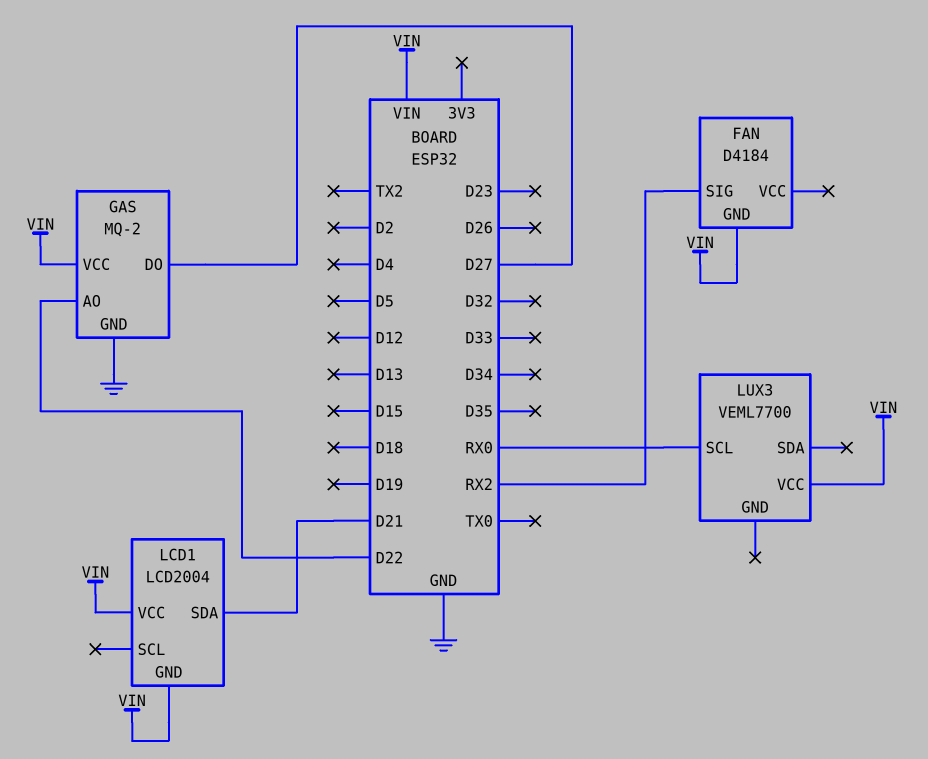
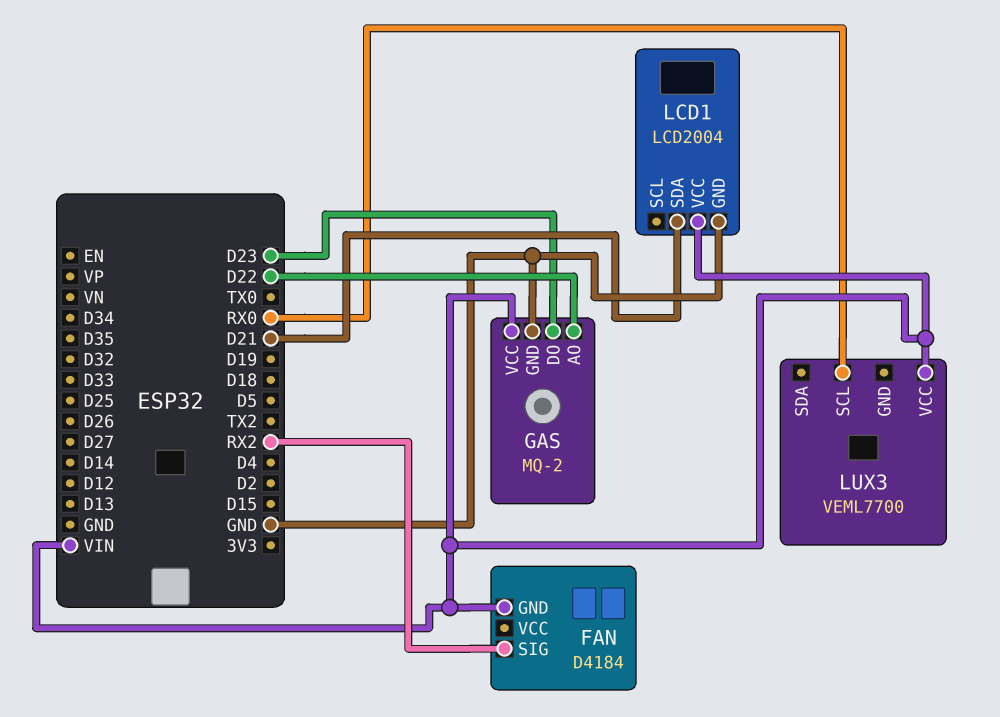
GAS pin DO: D27 -> D23
LCD1 pin GND: VIN -> GND

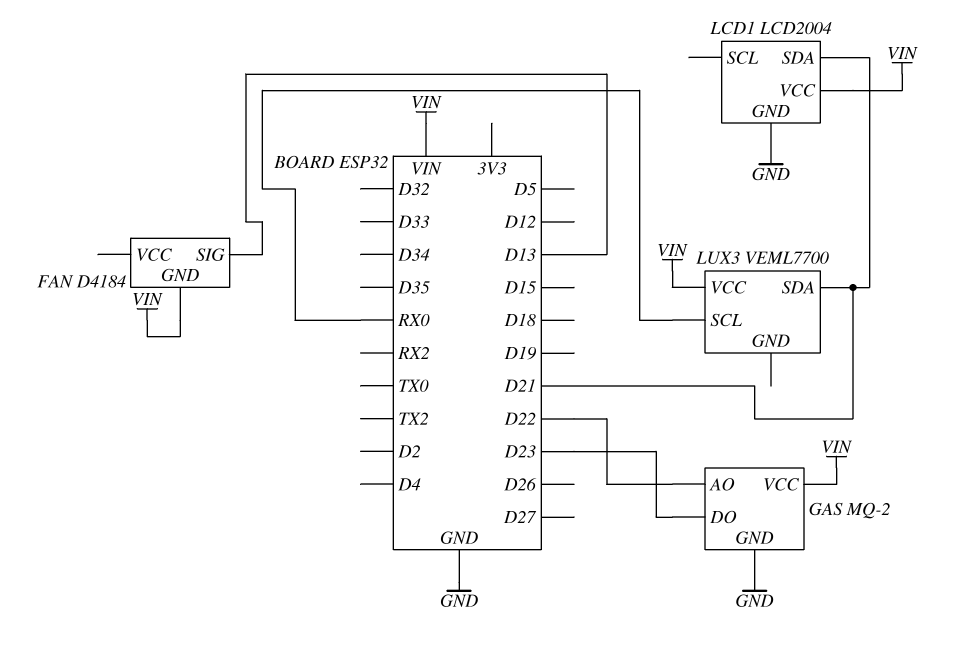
FAN pin SIG: RX2 -> D13
LUX3 pin SDA: none -> D21

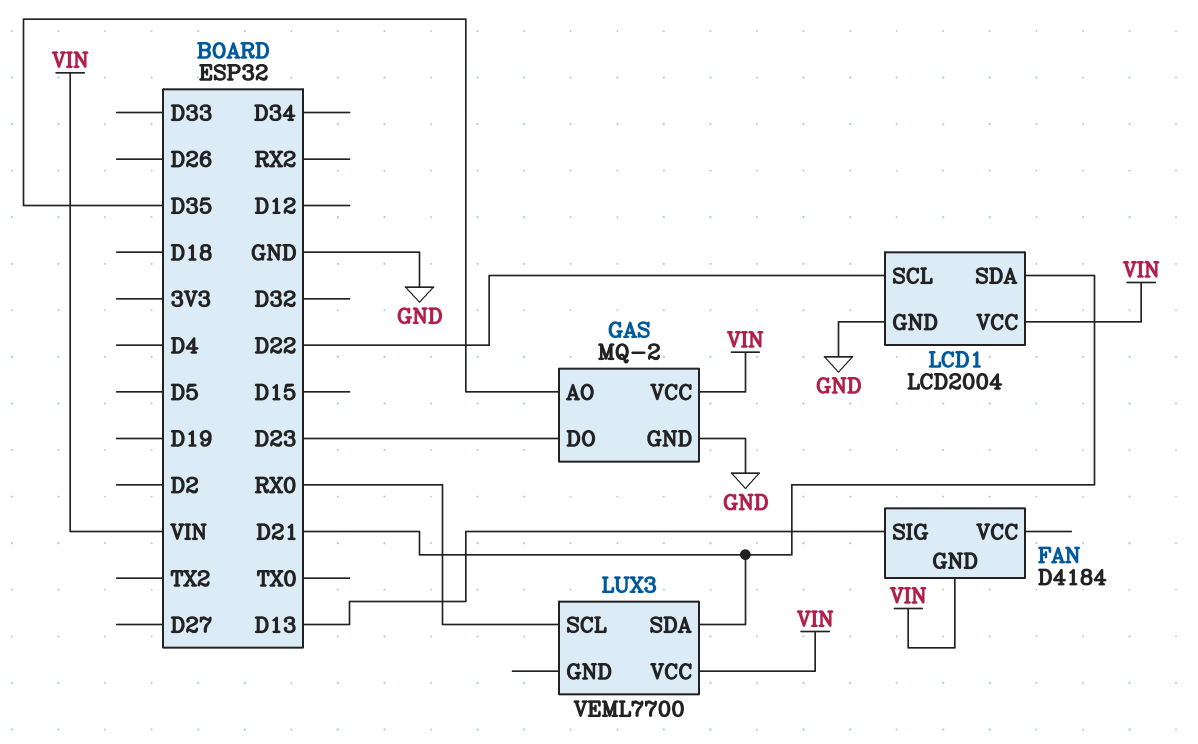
GAS pin AO: D22 -> D35
LCD1 pin SCL: none -> D22

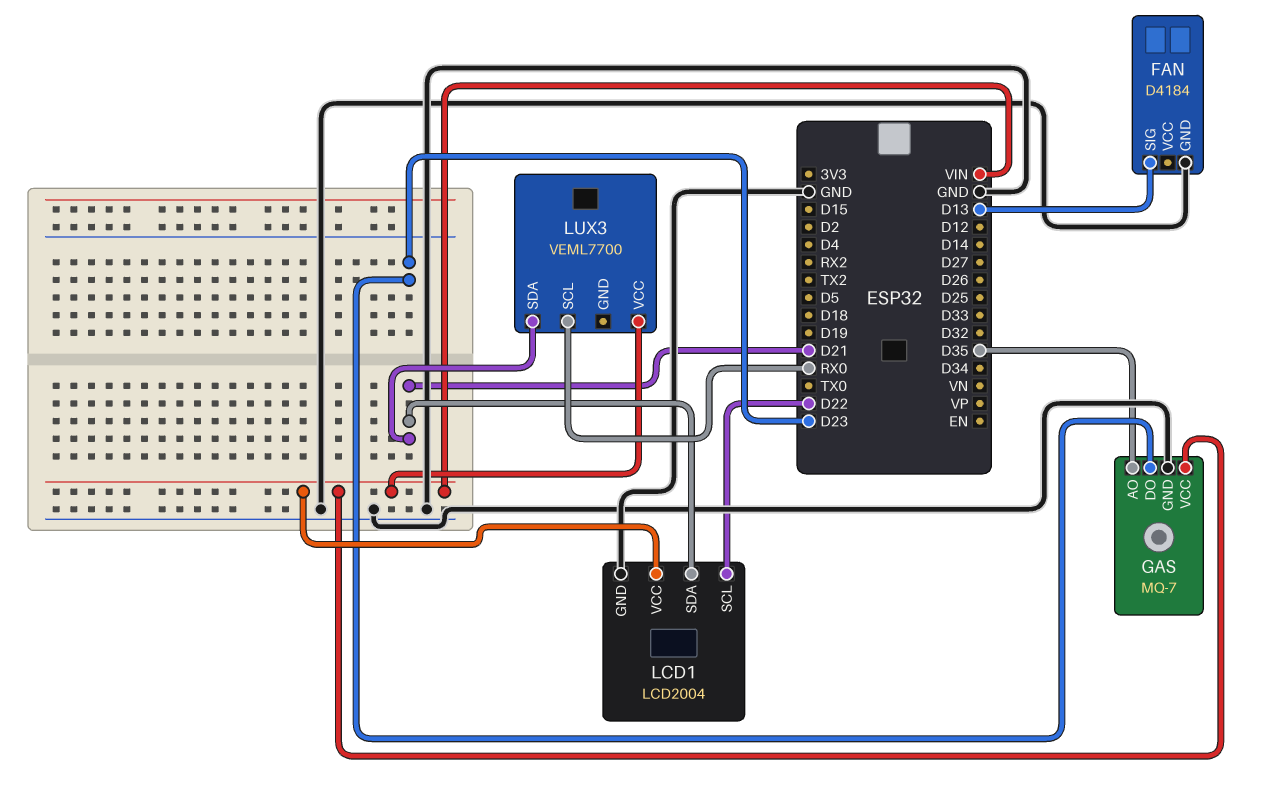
FAN pin GND: VIN -> GND
GAS: MQ-2 -> MQ-7

